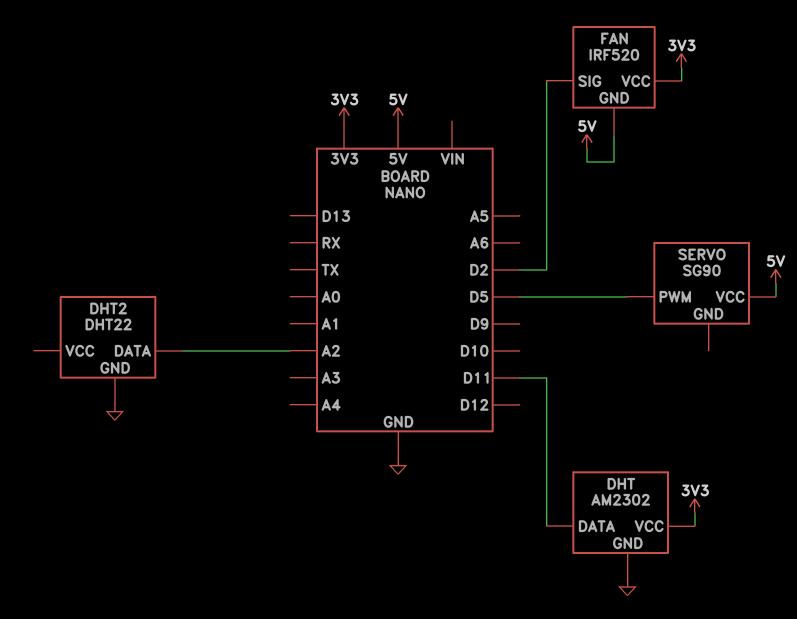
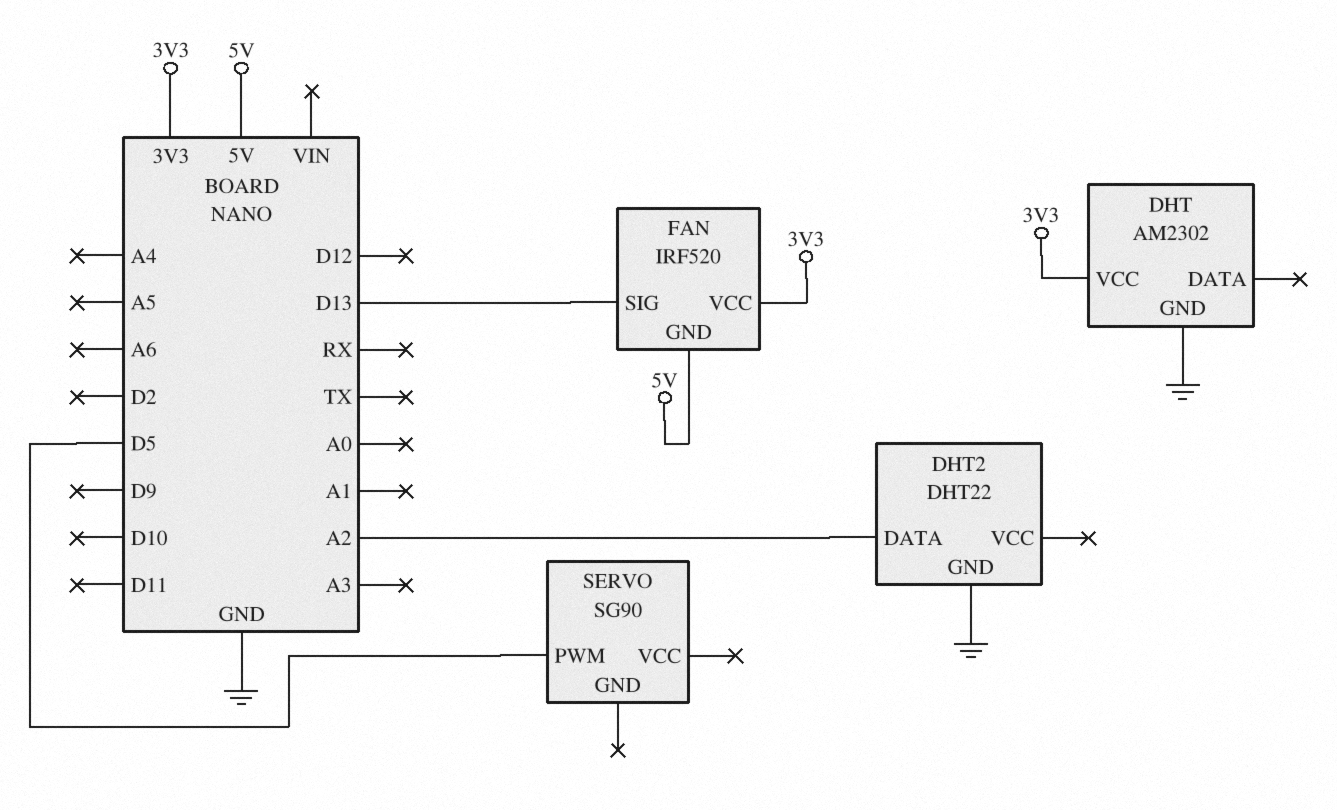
DHT pin DATA: D11 -> none
FAN pin SIG: D2 -> D13
SERVO pin VCC: 5V -> none

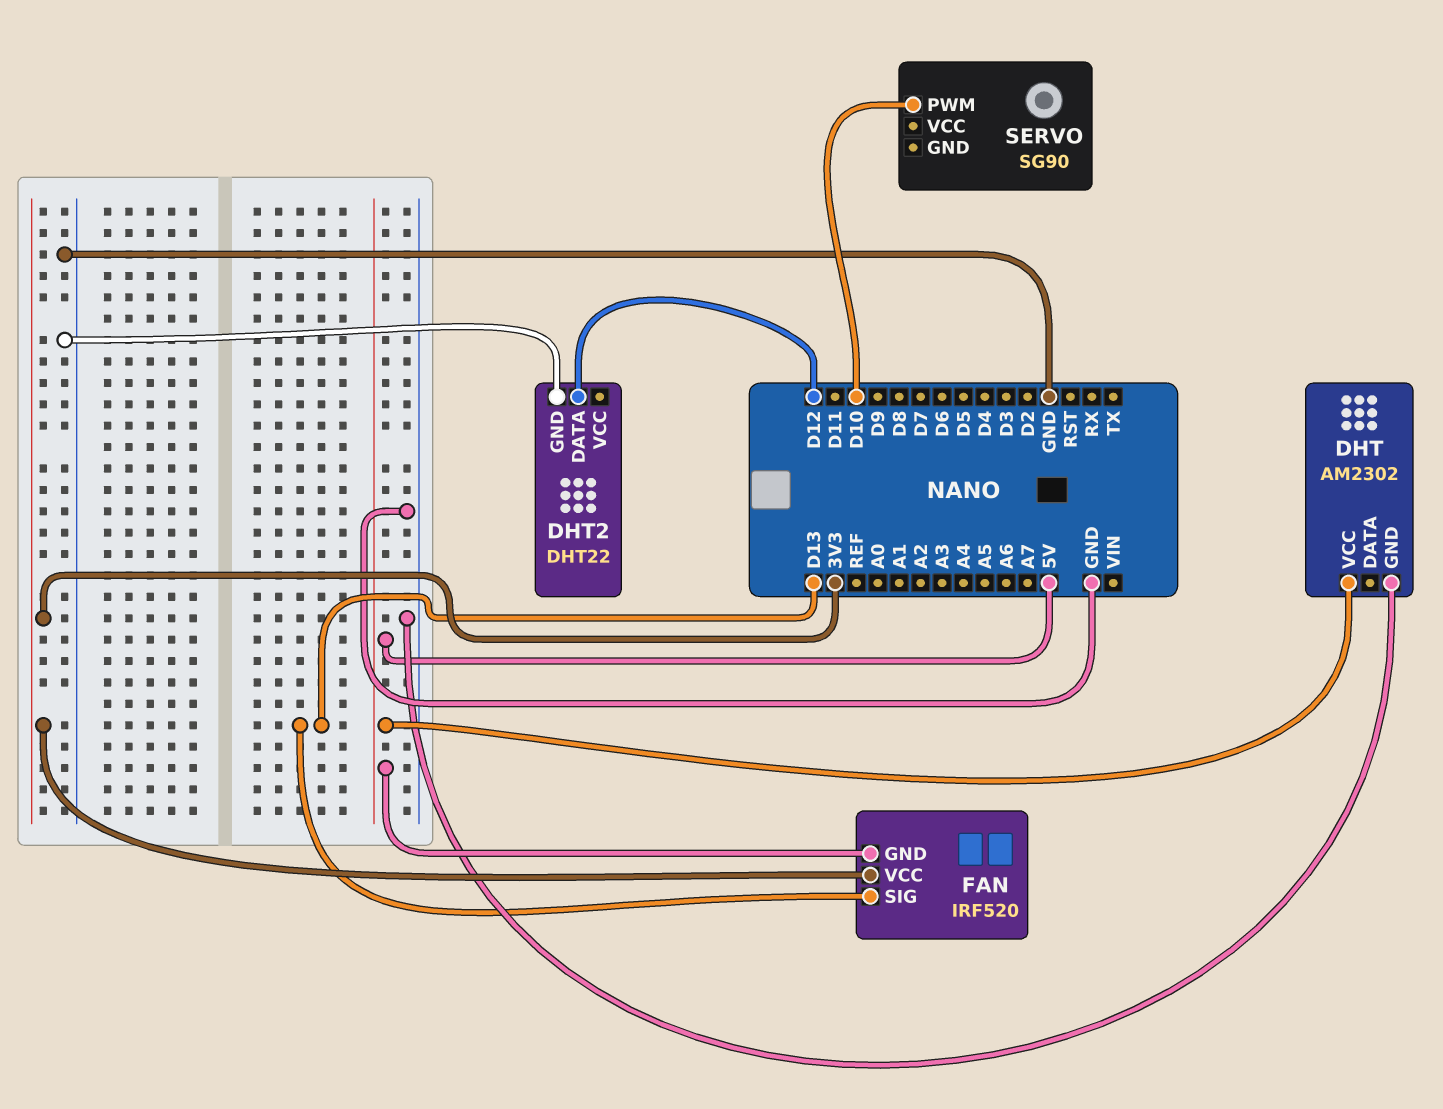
DHT pin VCC: 3V3 -> 5V
DHT2 pin DATA: A2 -> D12
SERVO pin PWM: D5 -> D10

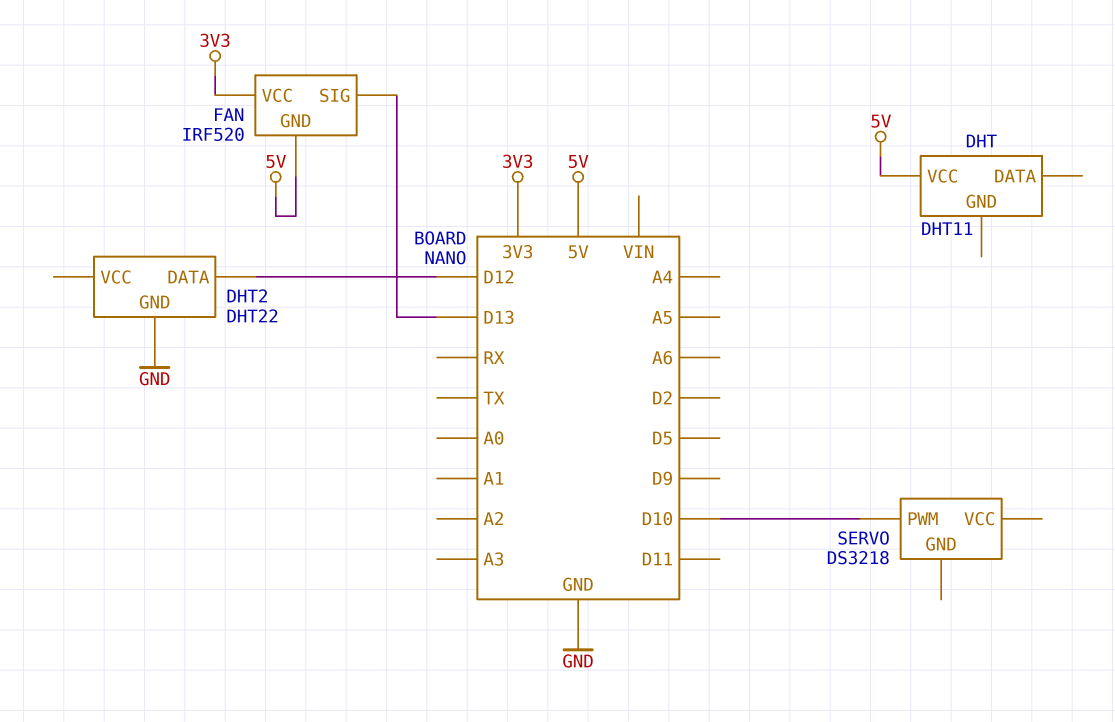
DHT: AM2302 -> DHT11
DHT pin GND: GND -> none
SERVO: SG90 -> DS3218

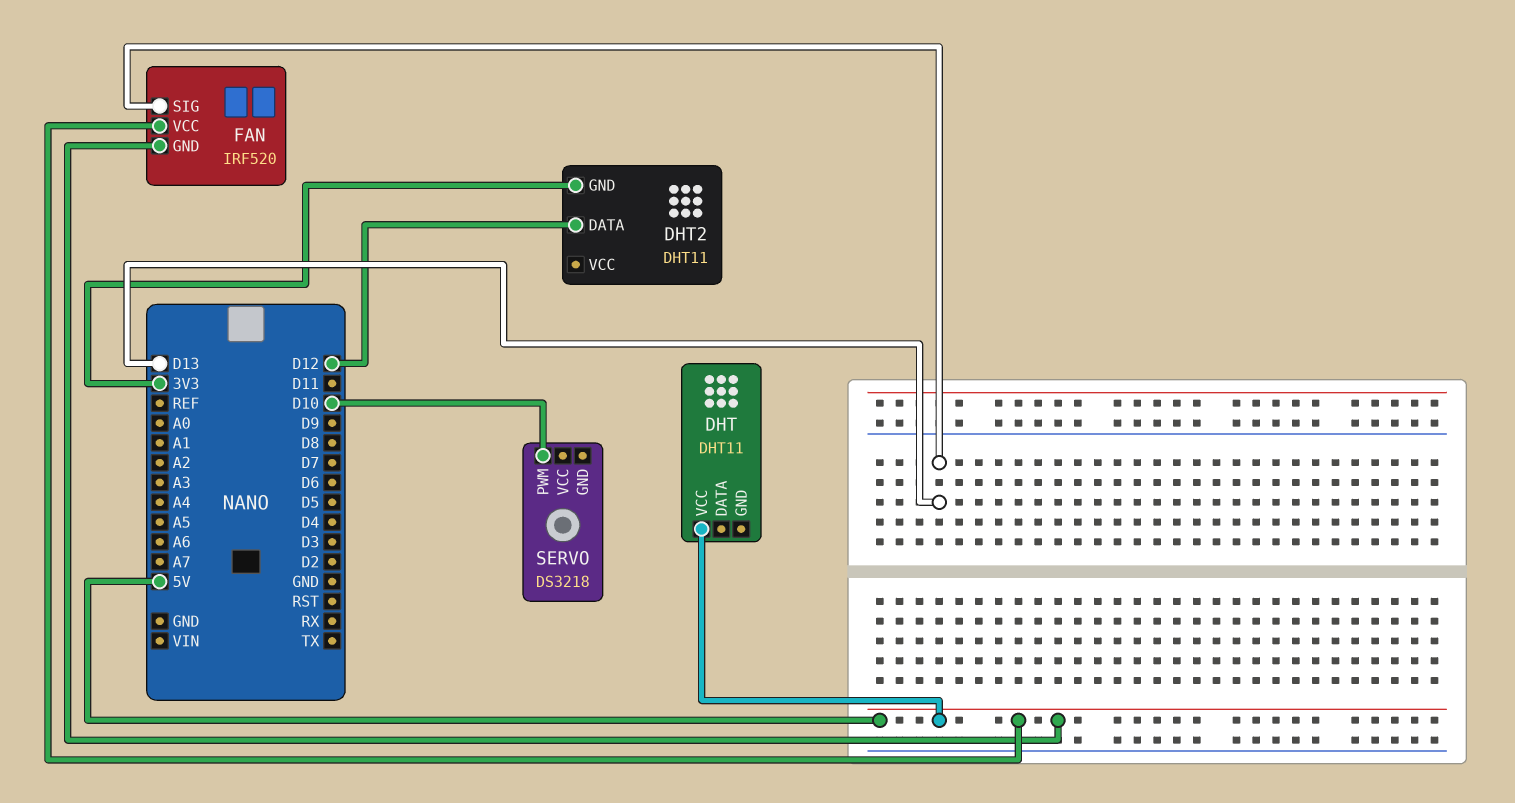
DHT2: DHT22 -> DHT11
DHT2 pin GND: GND -> 3V3
FAN pin VCC: 3V3 -> 5V

